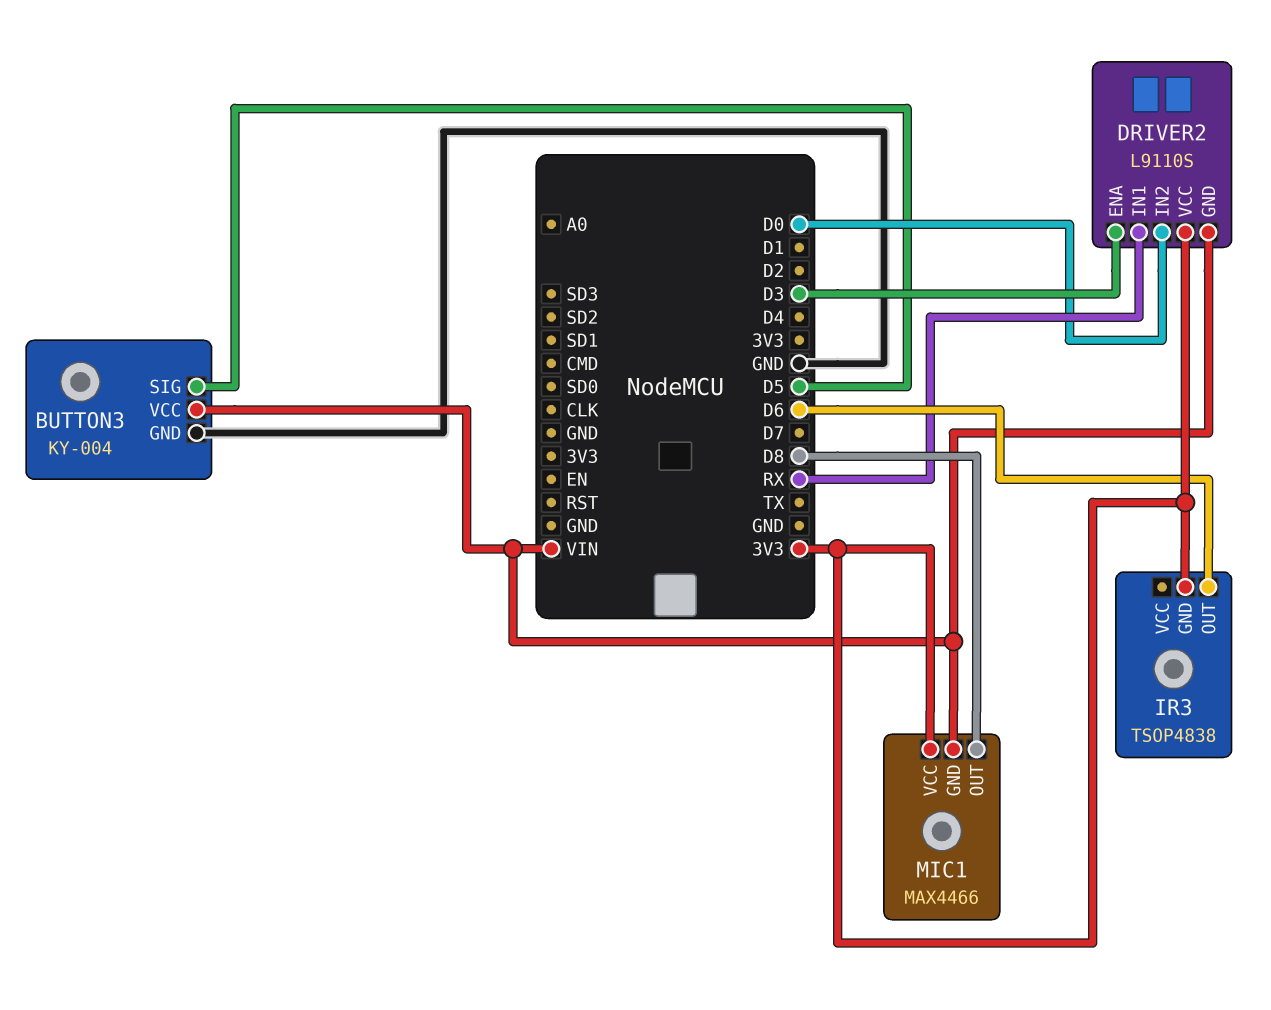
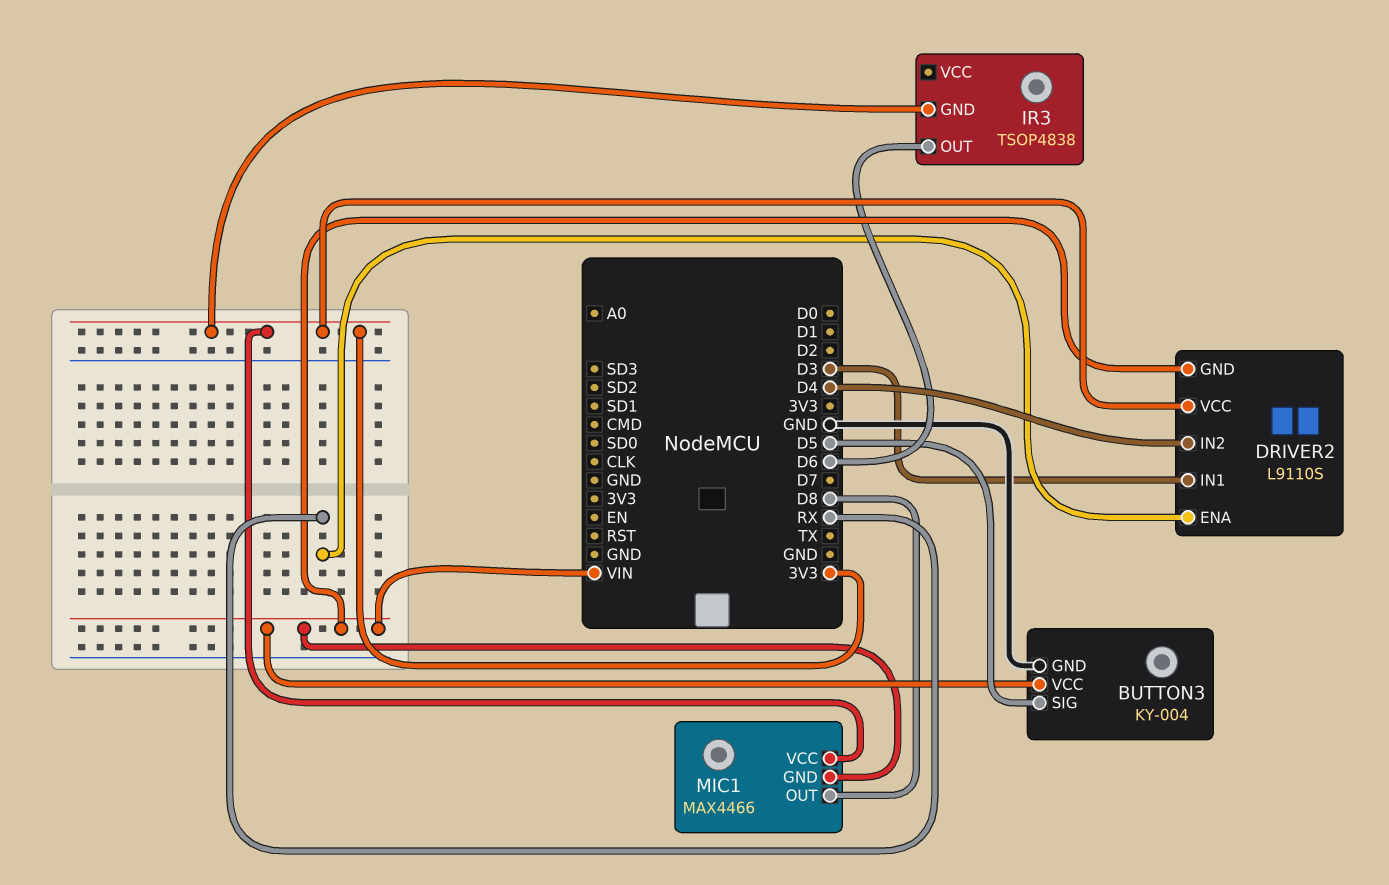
DRIVER2 pin ENA: D3 -> RX
DRIVER2 pin IN1: RX -> D3
DRIVER2 pin IN2: D0 -> D4

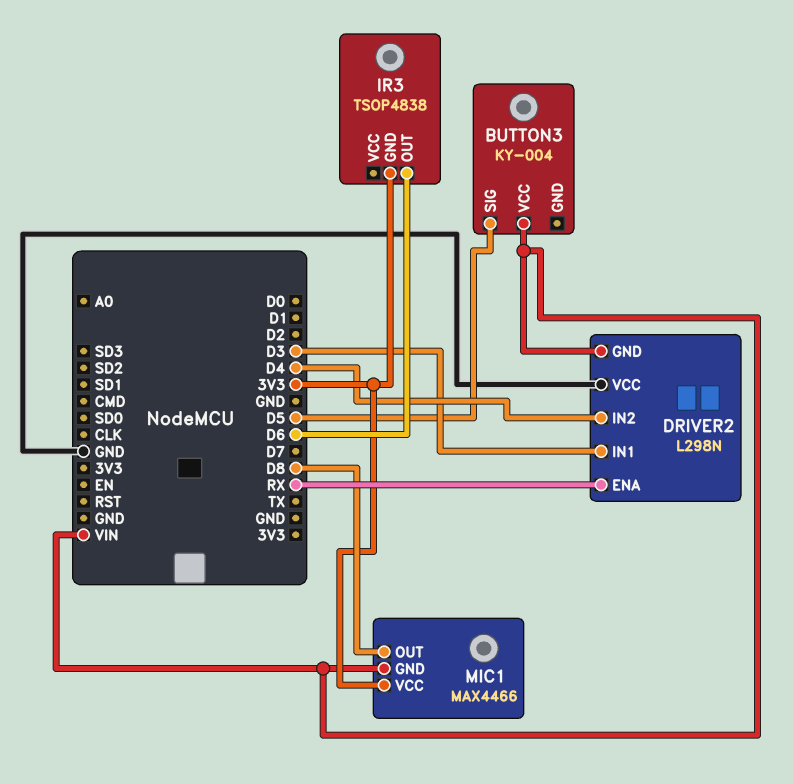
BUTTON3 pin GND: GND -> none
DRIVER2: L9110S -> L298N
DRIVER2 pin VCC: 3V3 -> GND

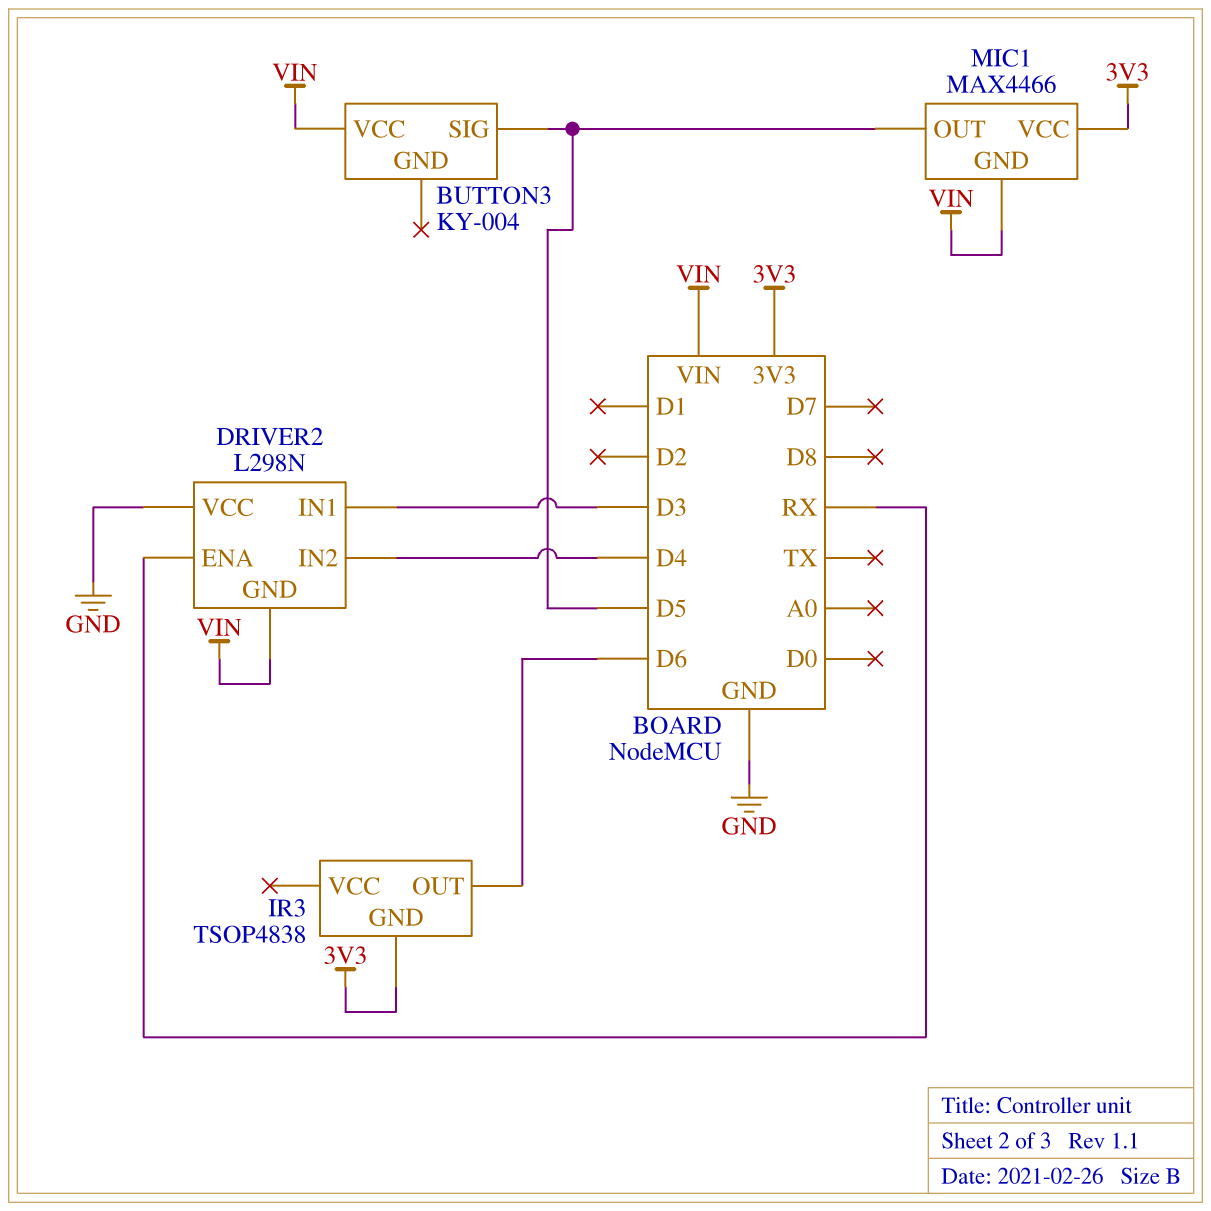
MIC1 pin OUT: D8 -> D5

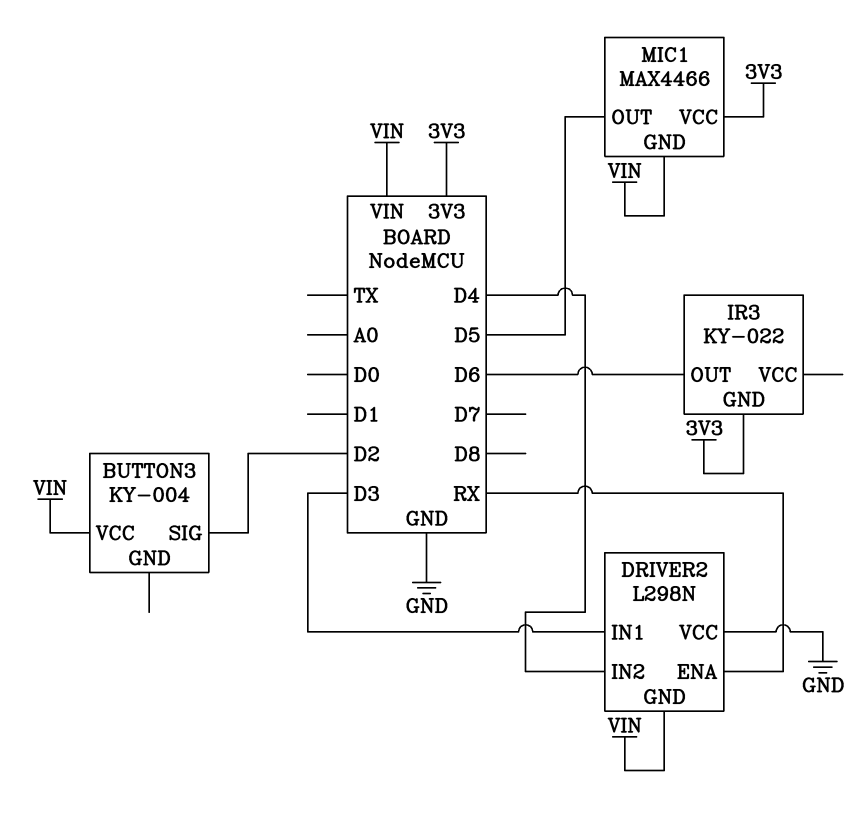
BUTTON3 pin SIG: D5 -> D2
IR3: TSOP4838 -> KY-022

